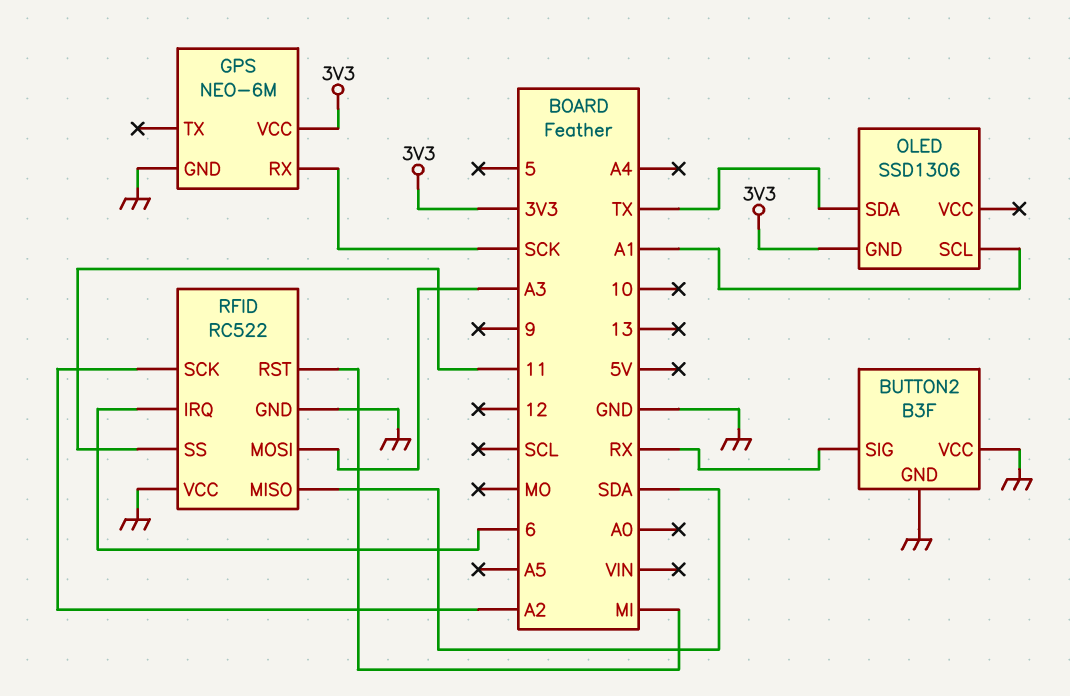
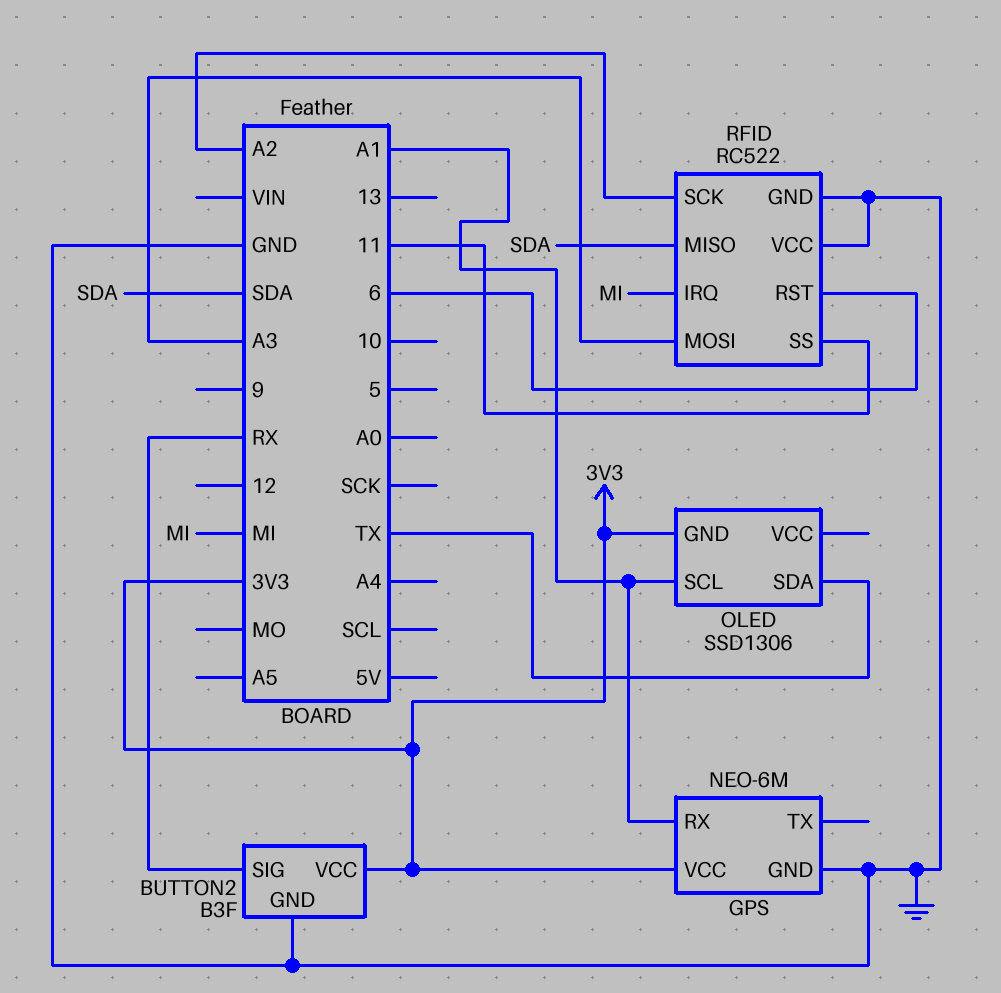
BUTTON2 pin VCC: GND -> 3V3
GPS pin RX: SCK -> A1
RFID pin IRQ: 6 -> MI
RFID pin RST: MI -> 6

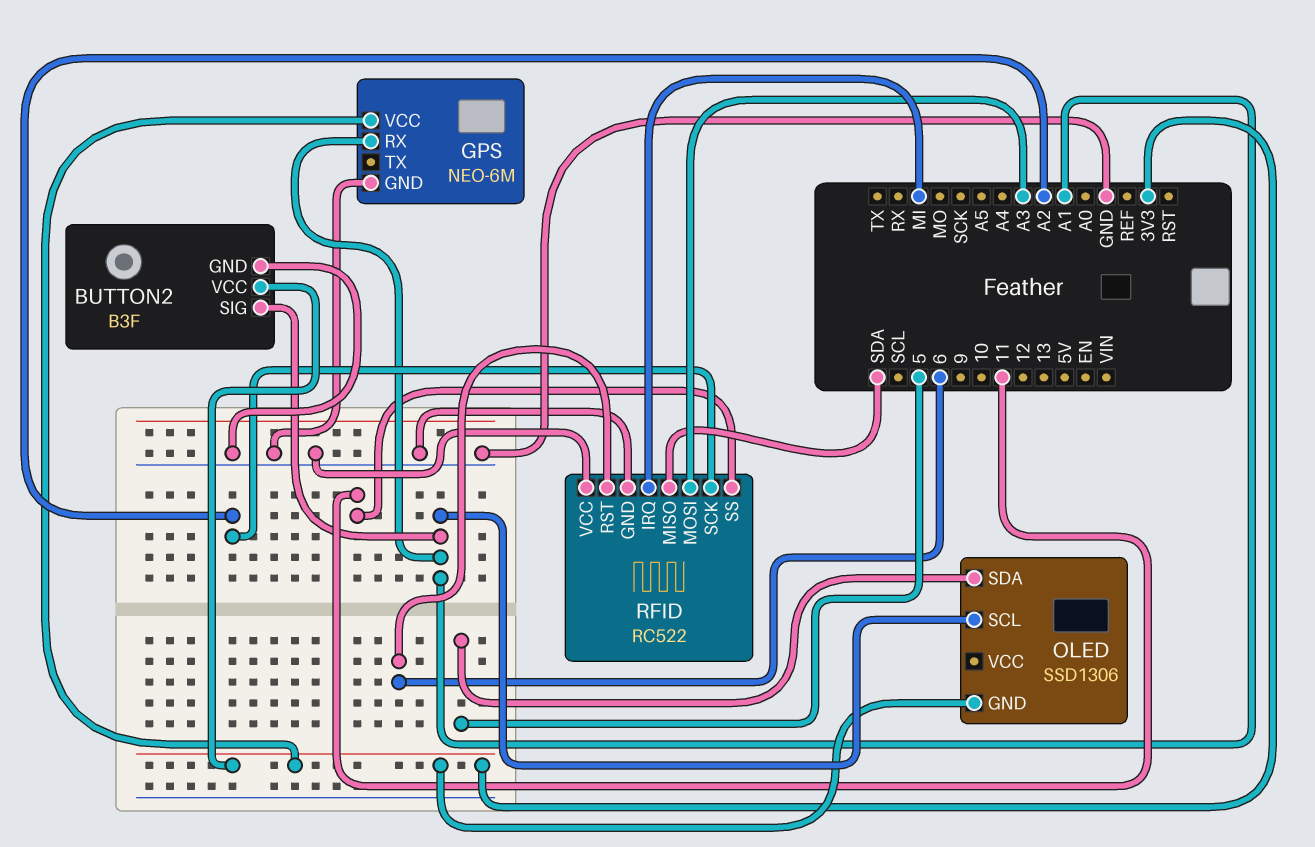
BUTTON2 pin SIG: RX -> A1
OLED pin SDA: TX -> 5

